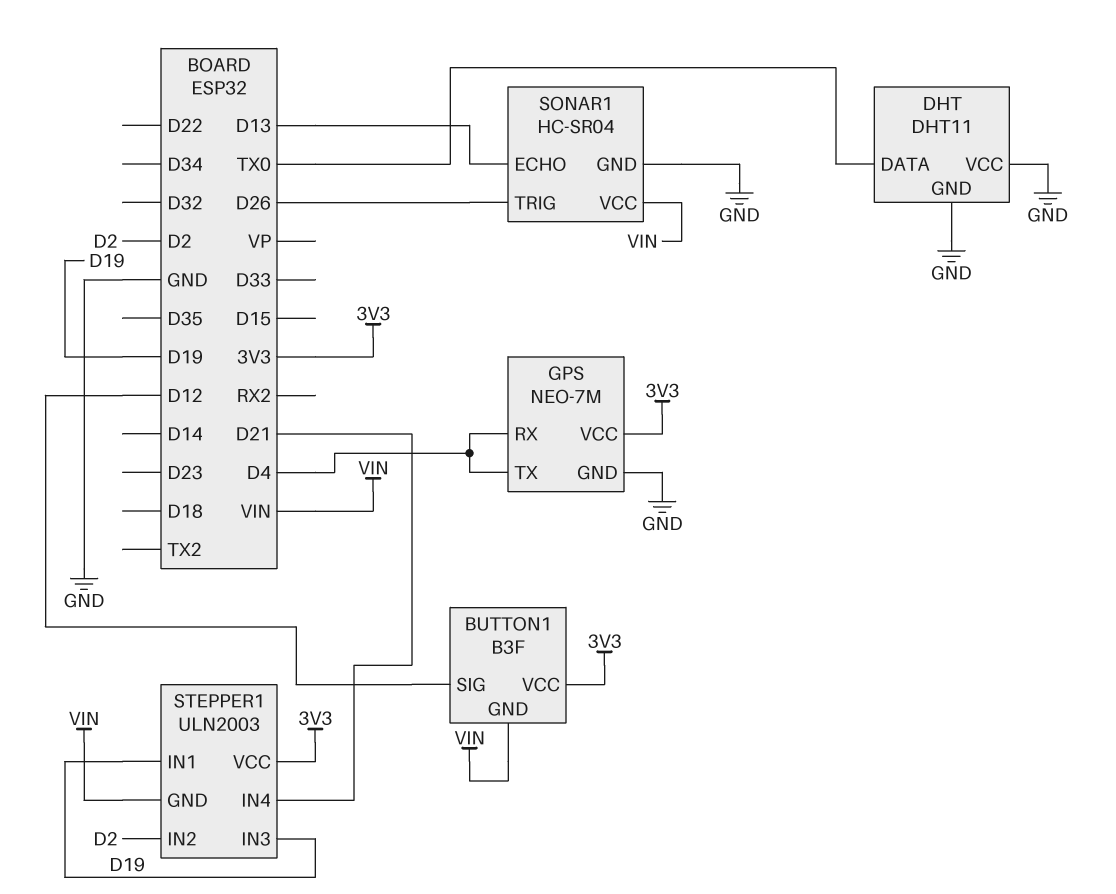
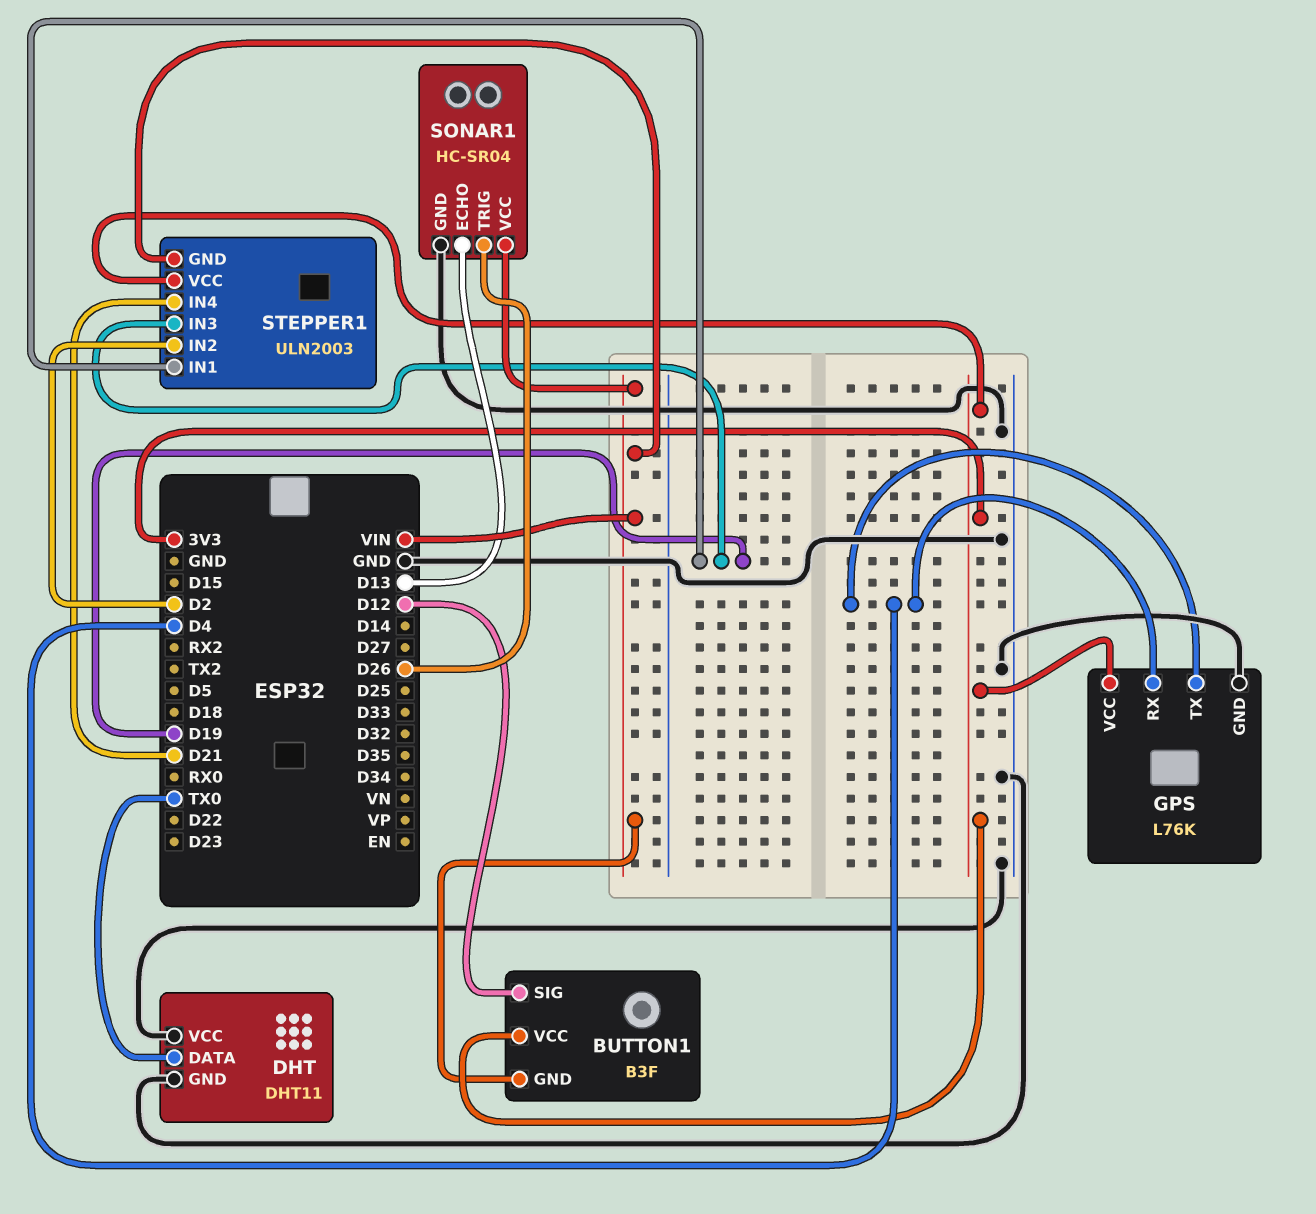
GPS: NEO-7M -> L76K

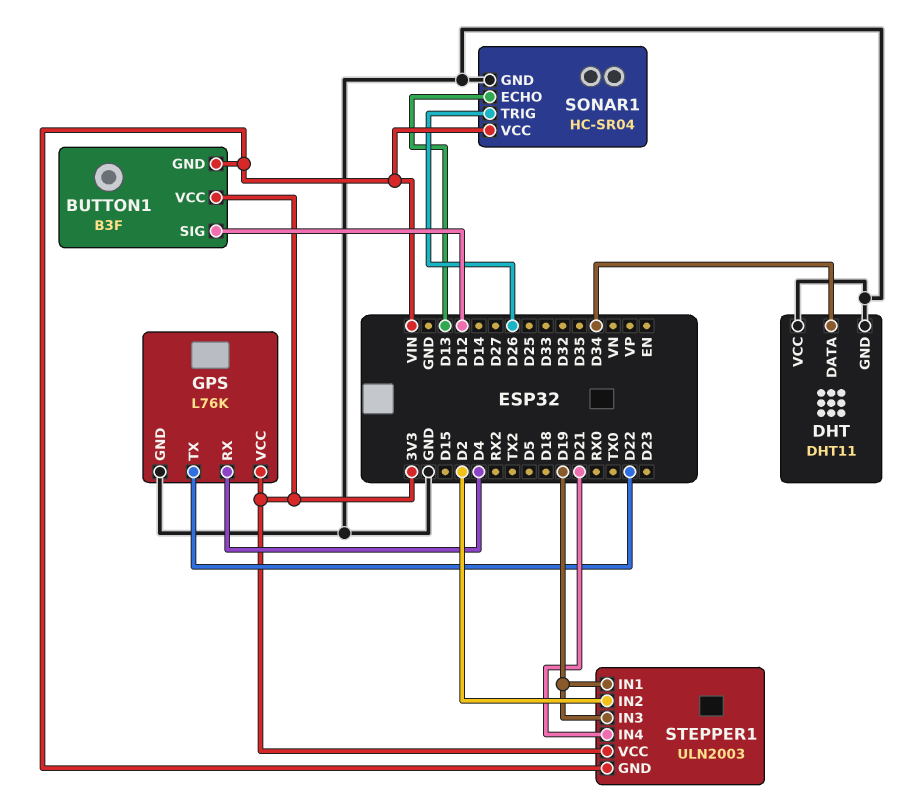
DHT pin DATA: TX0 -> D34
GPS pin TX: D4 -> D22

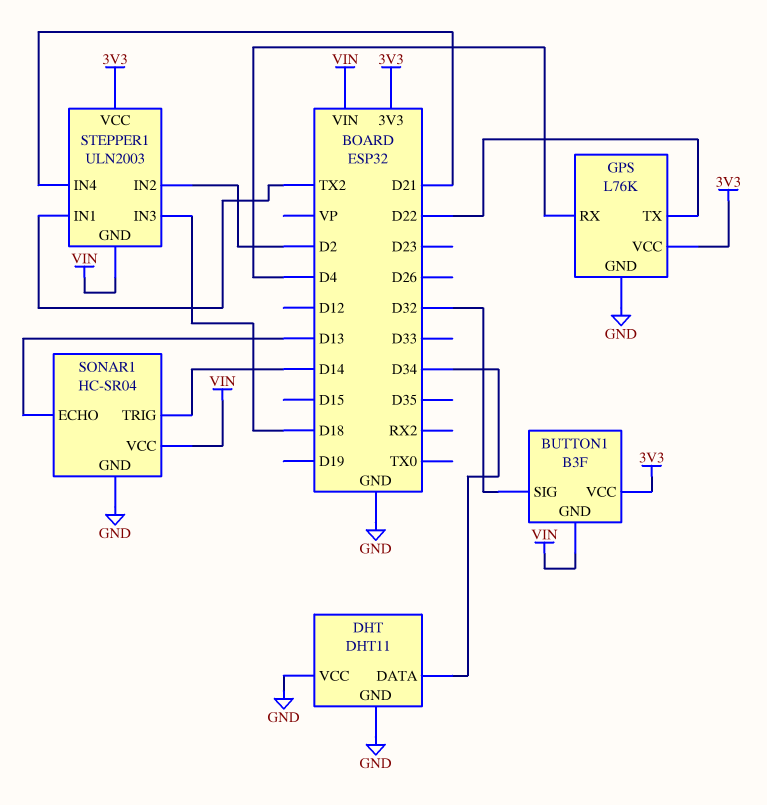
BUTTON1 pin SIG: D12 -> D32
SONAR1 pin TRIG: D26 -> D14
STEPPER1 pin IN1: D19 -> TX2
STEPPER1 pin IN3: D19 -> D18

